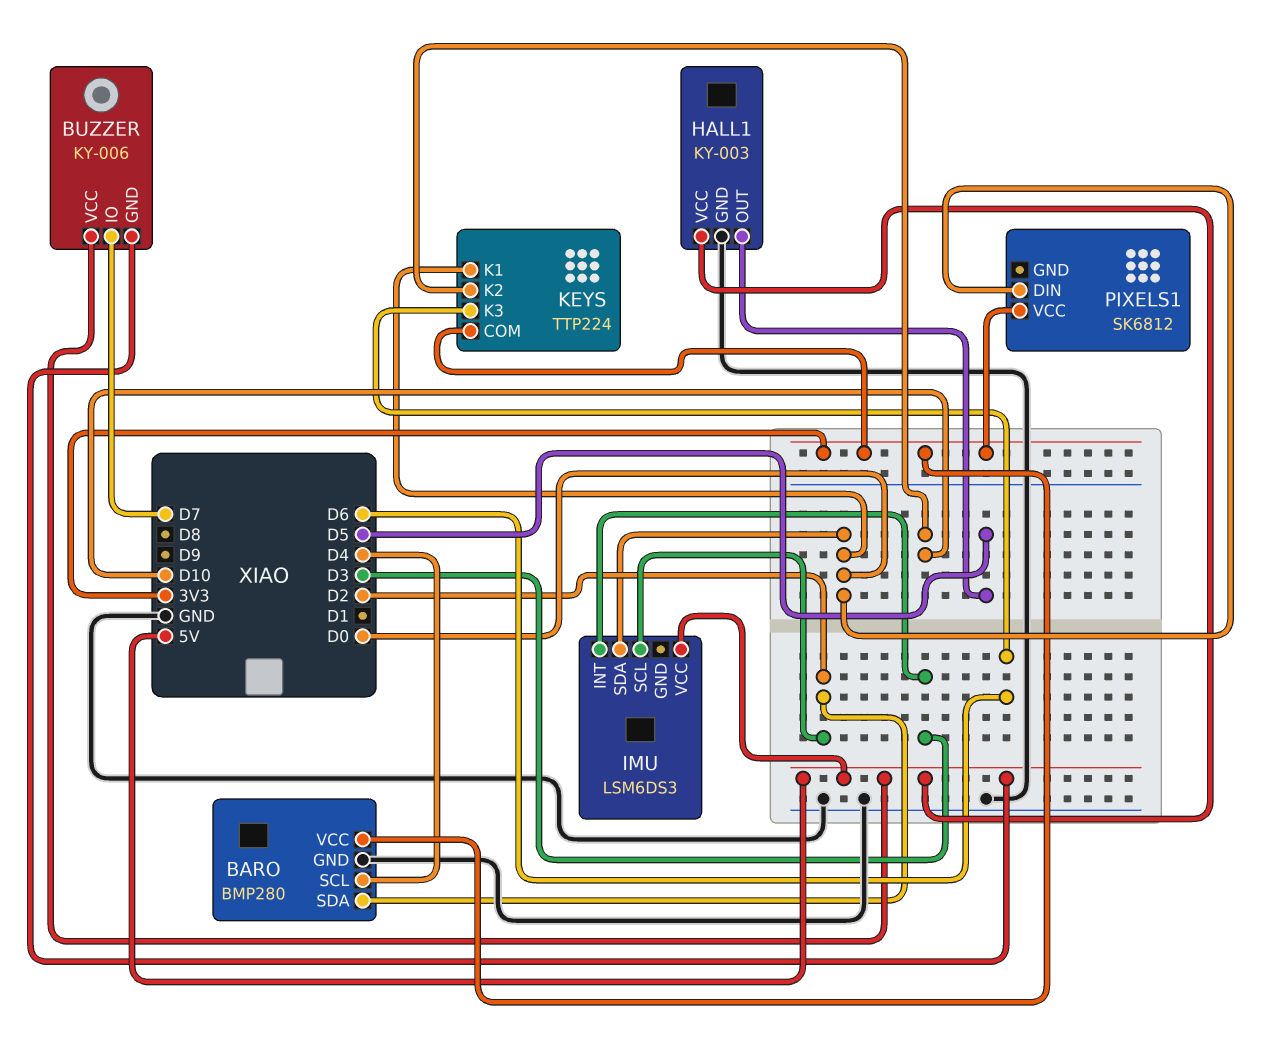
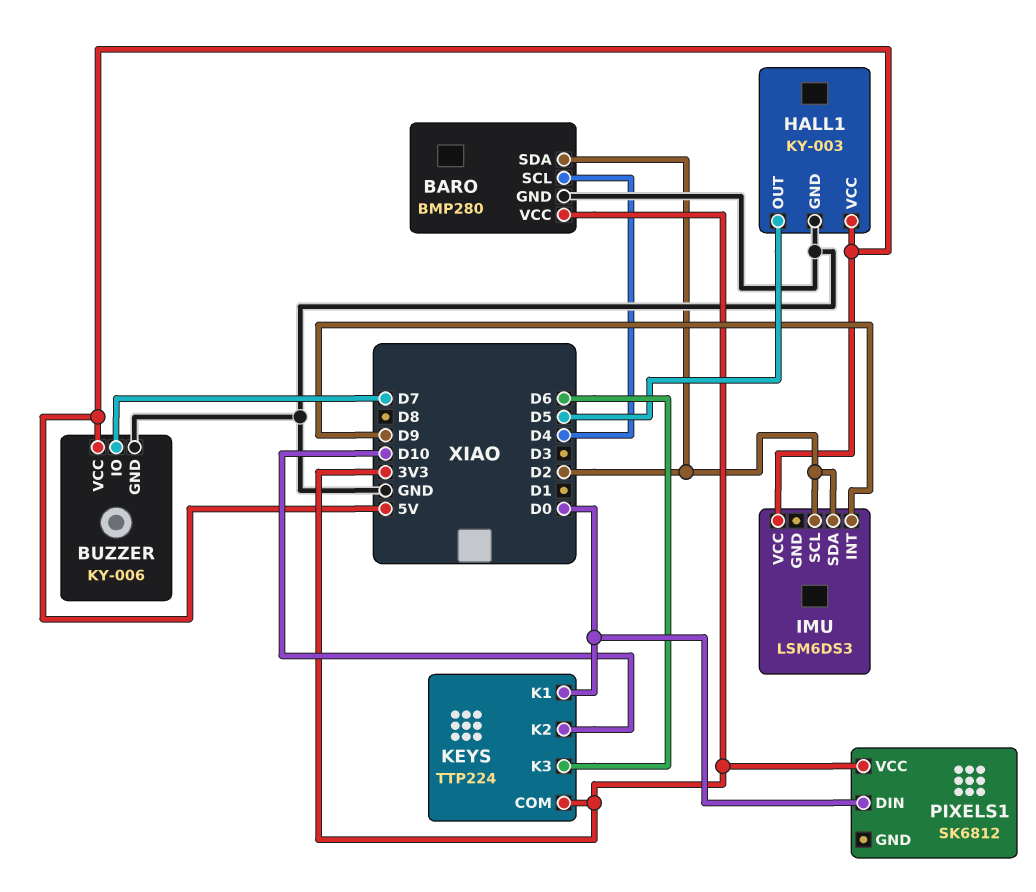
BUZZER pin GND: 5V -> GND
IMU pin INT: D3 -> D9
IMU pin SDA: D0 -> D2

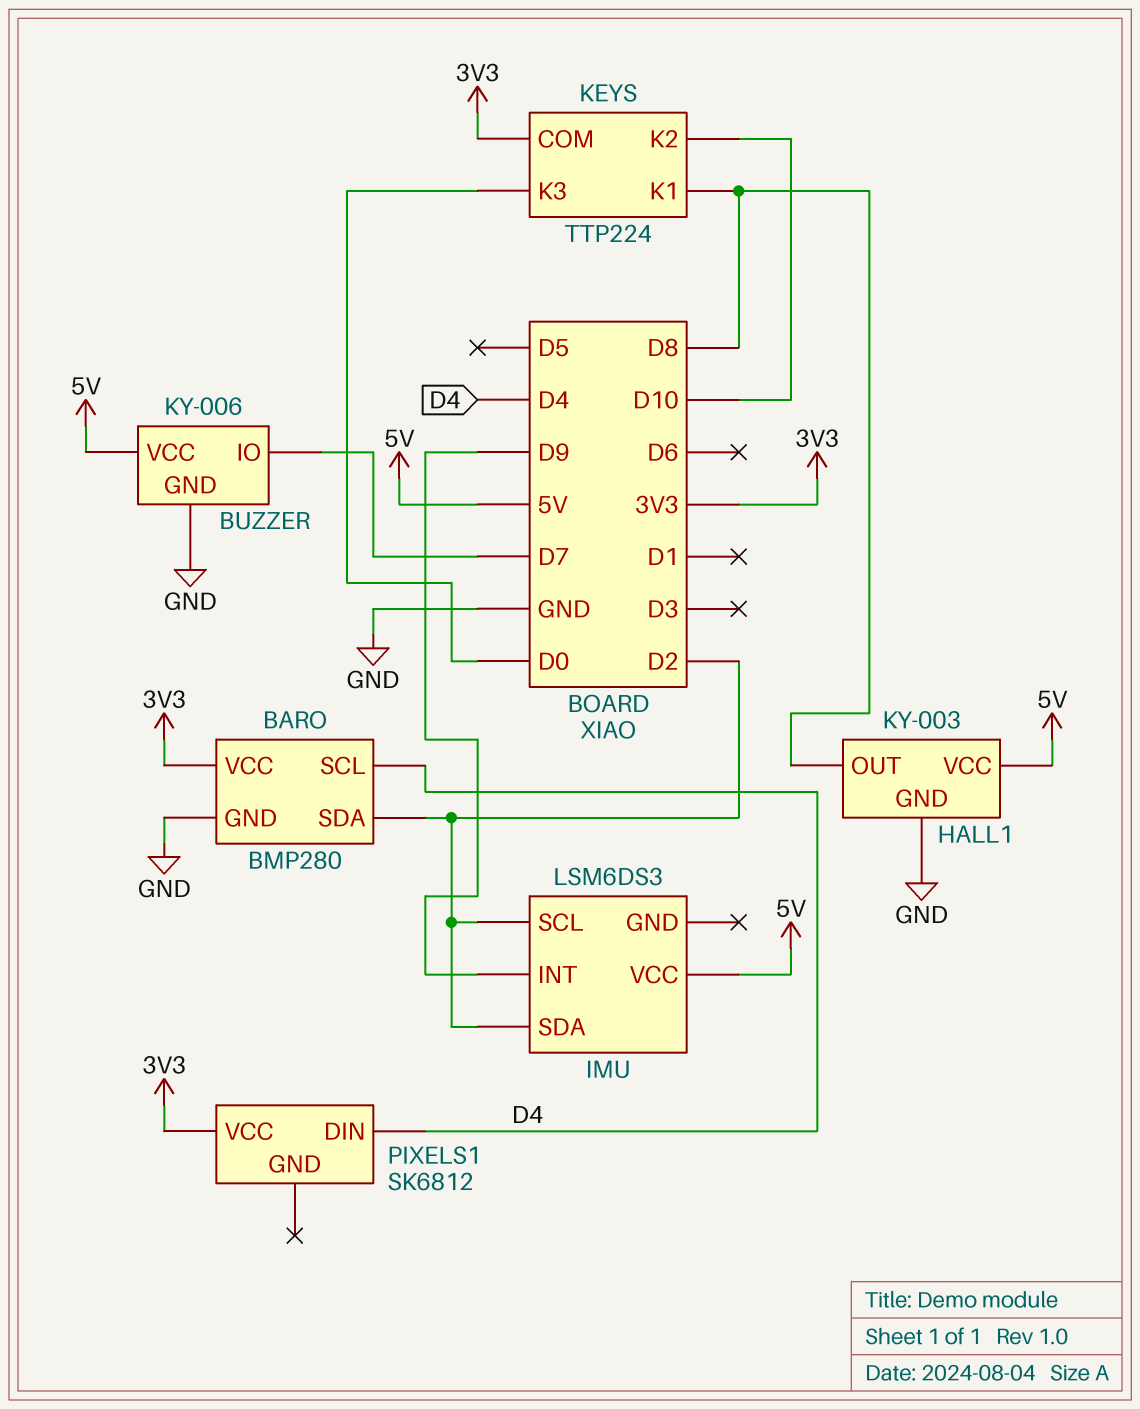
HALL1 pin OUT: D5 -> D8
KEYS pin K1: D0 -> D8
KEYS pin K3: D6 -> D0
PIXELS1 pin DIN: D0 -> D4

